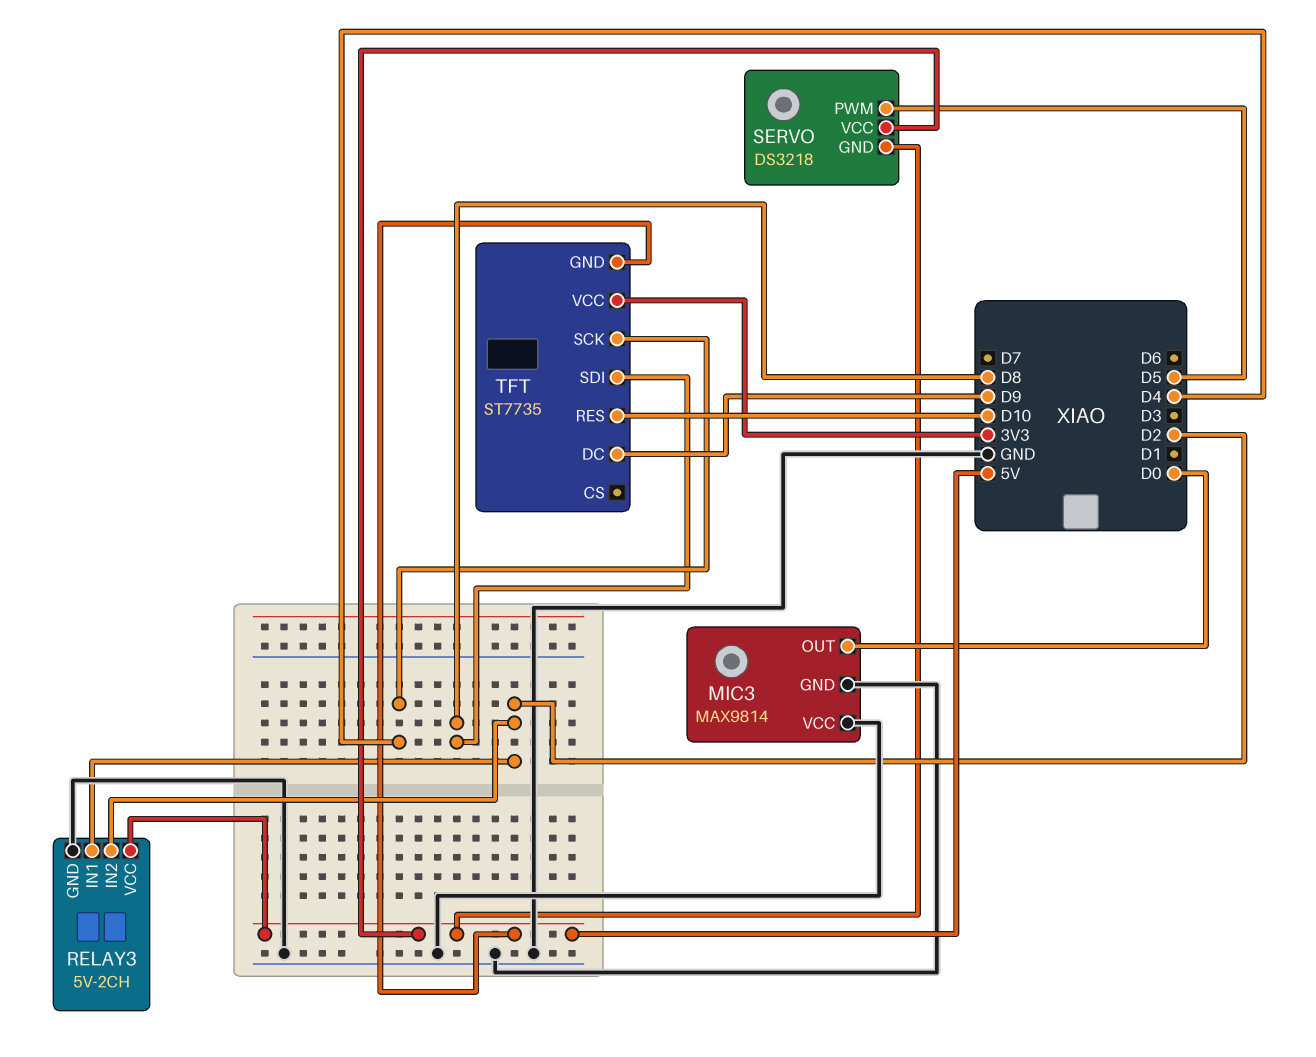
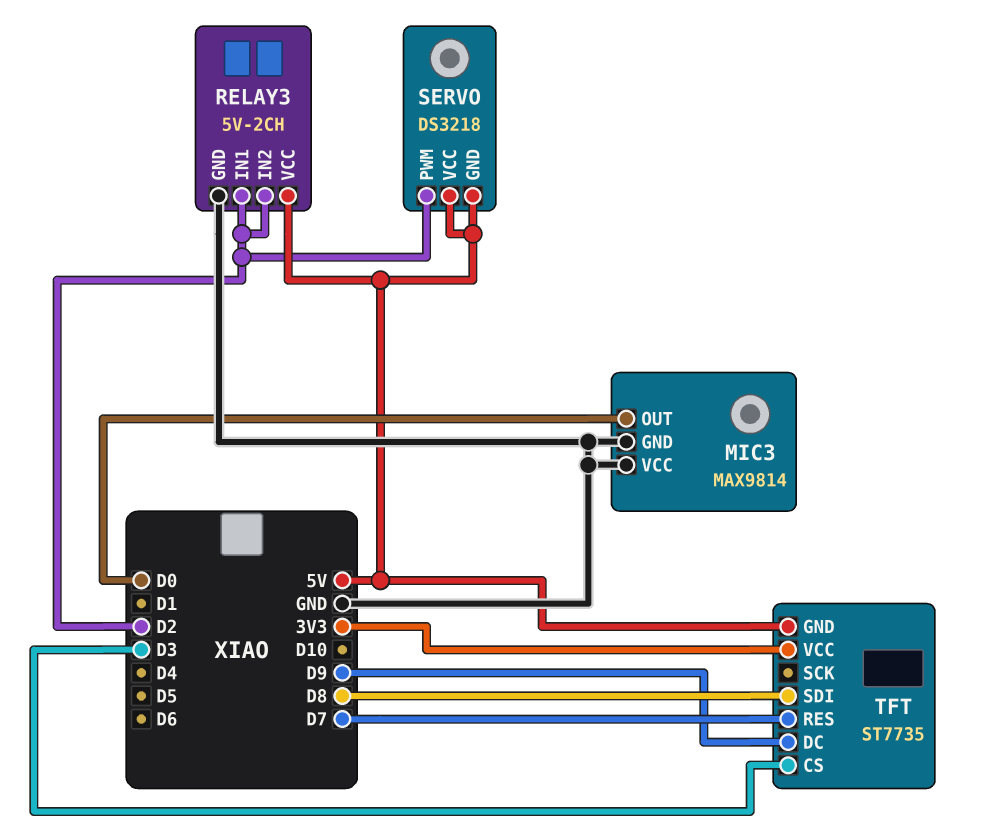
SERVO pin PWM: D5 -> D2
TFT pin CS: none -> D3
TFT pin RES: D10 -> D7
TFT pin SCK: D4 -> none

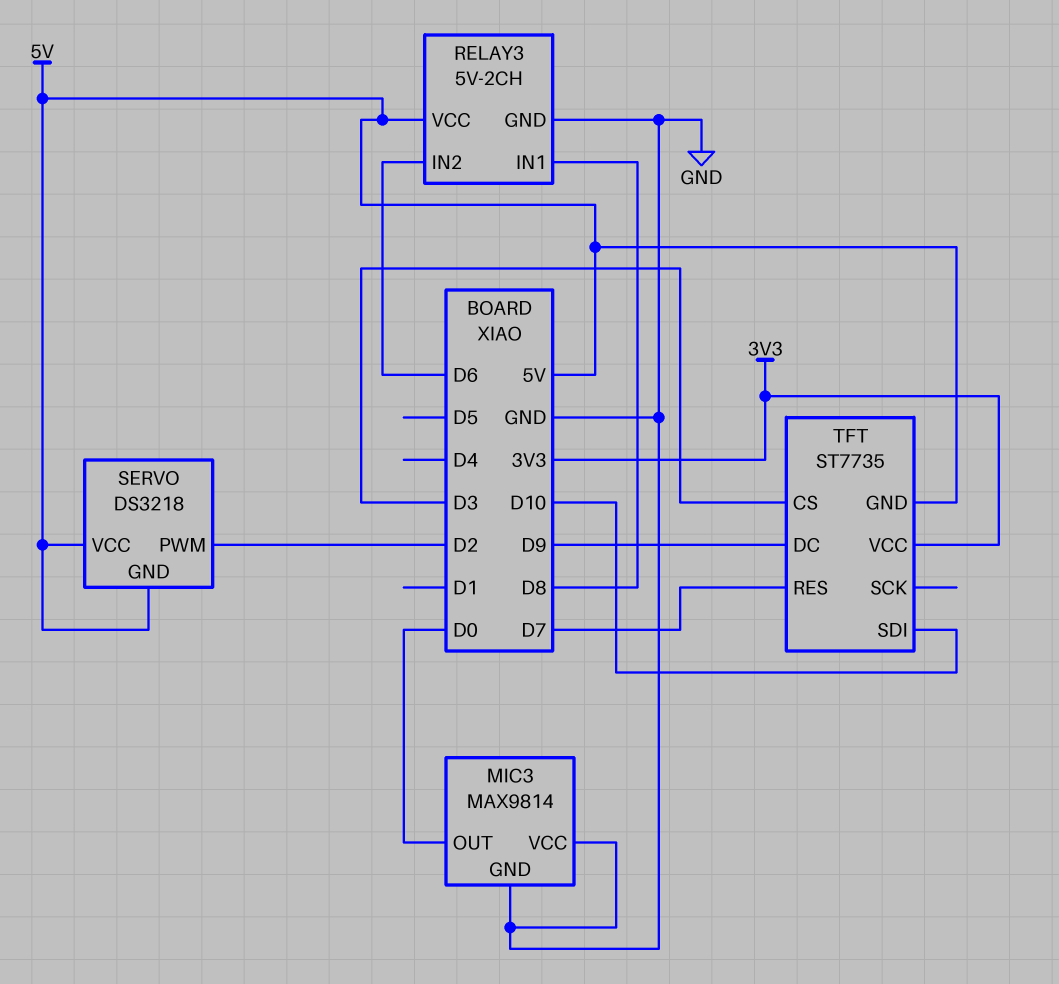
RELAY3 pin IN1: D2 -> D8
RELAY3 pin IN2: D2 -> D6
TFT pin SDI: D8 -> D10

